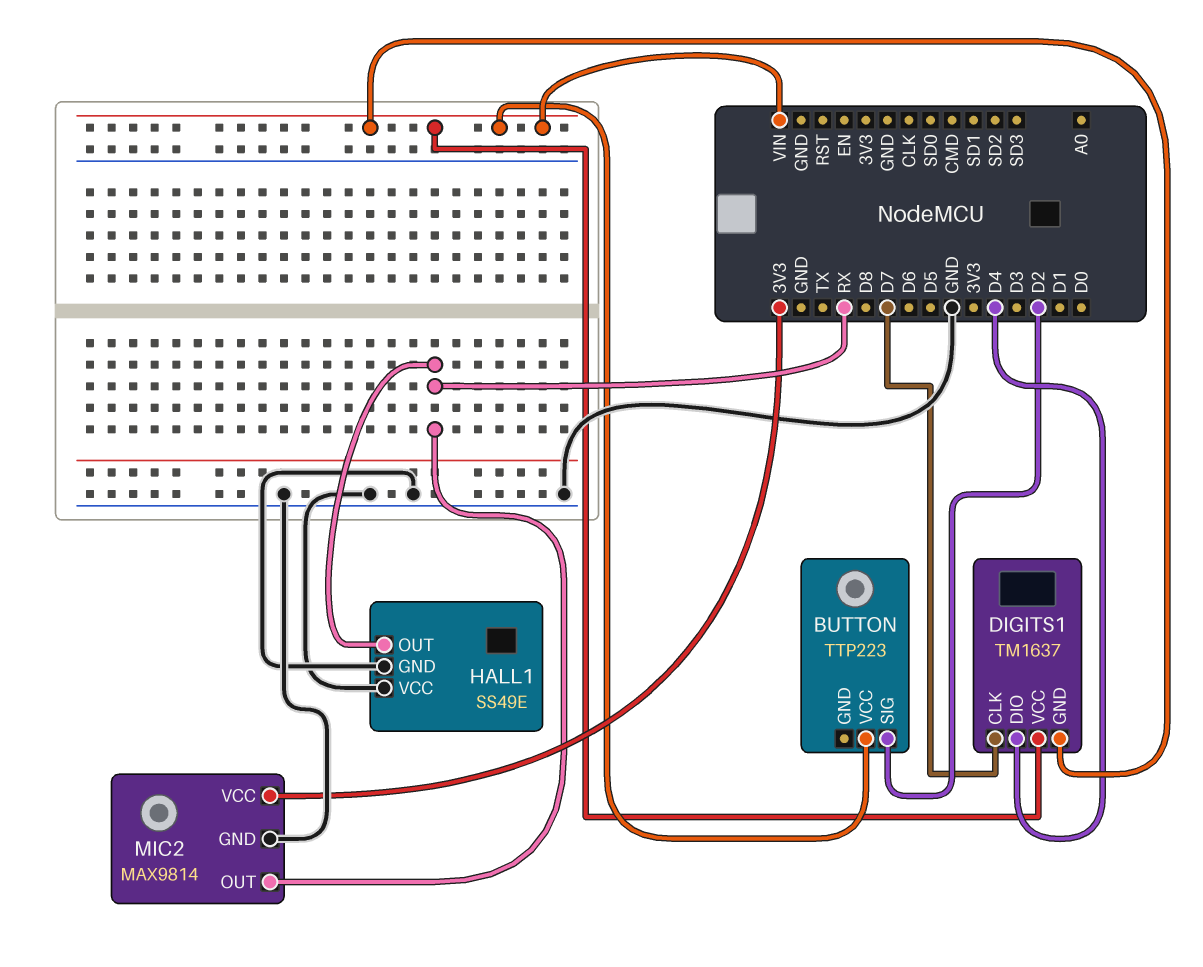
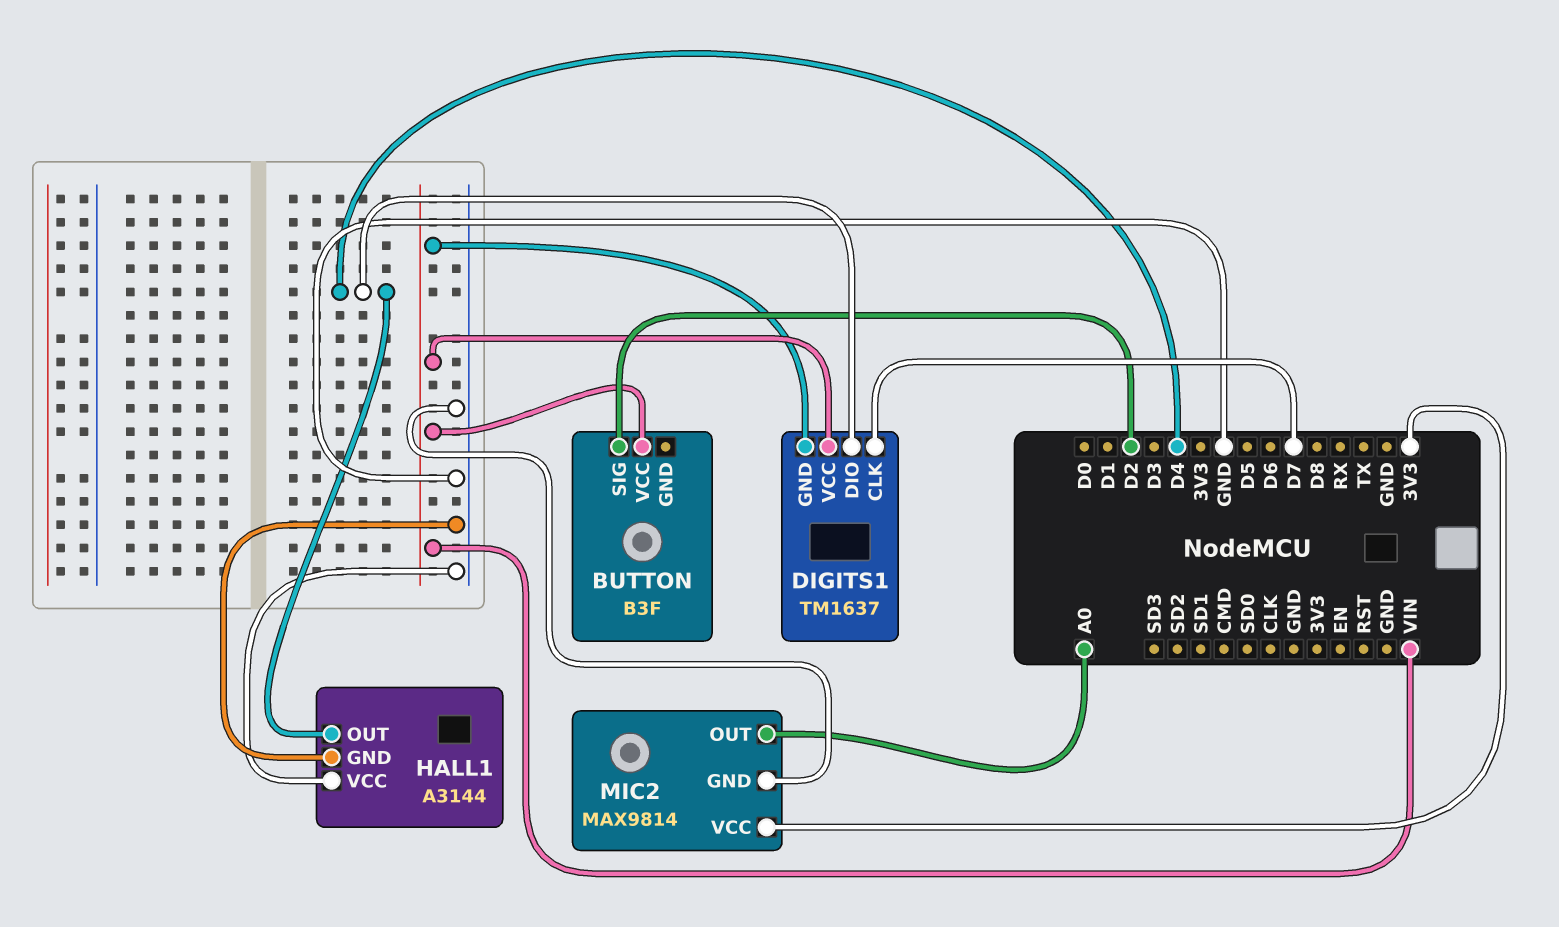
BUTTON: TTP223 -> B3F
HALL1: SS49E -> A3144
HALL1 pin OUT: RX -> D4
MIC2 pin OUT: RX -> A0

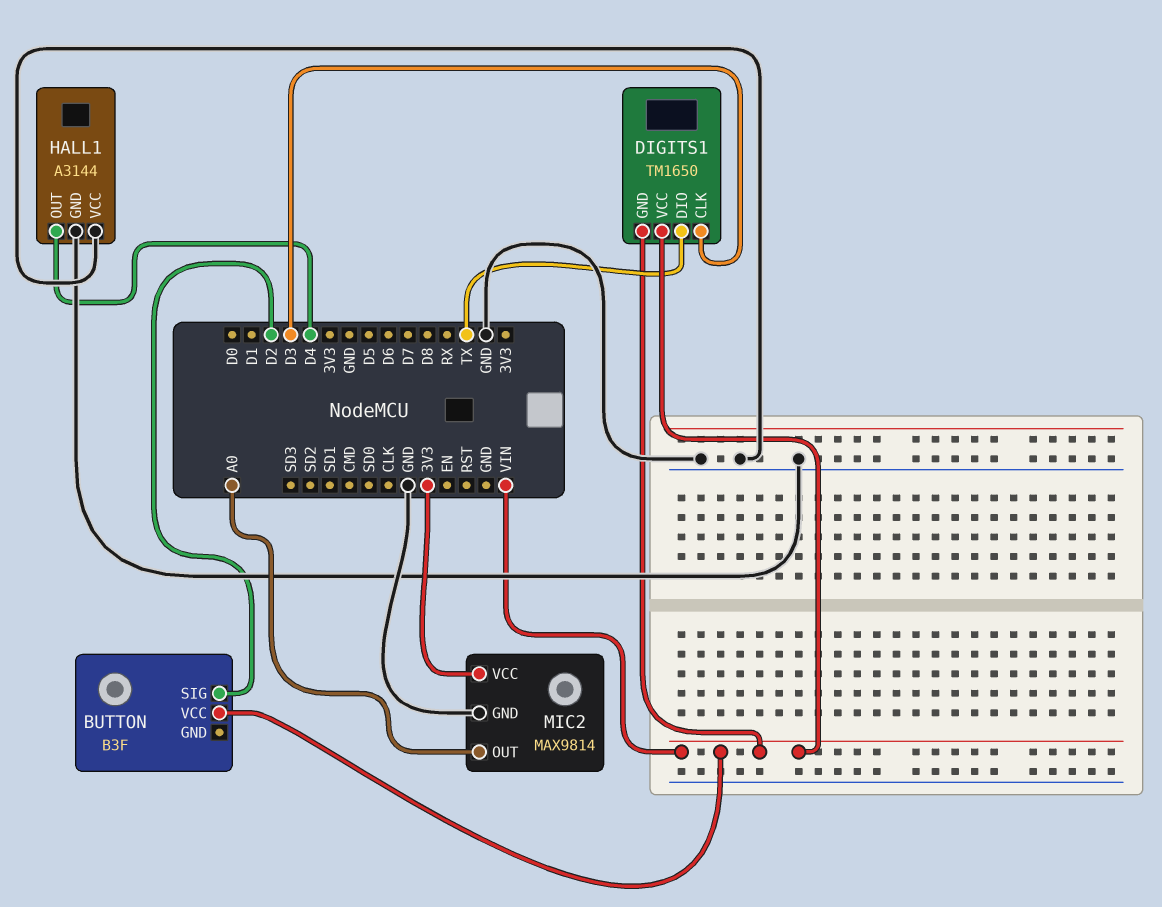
DIGITS1: TM1637 -> TM1650
DIGITS1 pin CLK: D7 -> D3
DIGITS1 pin DIO: D4 -> TX

